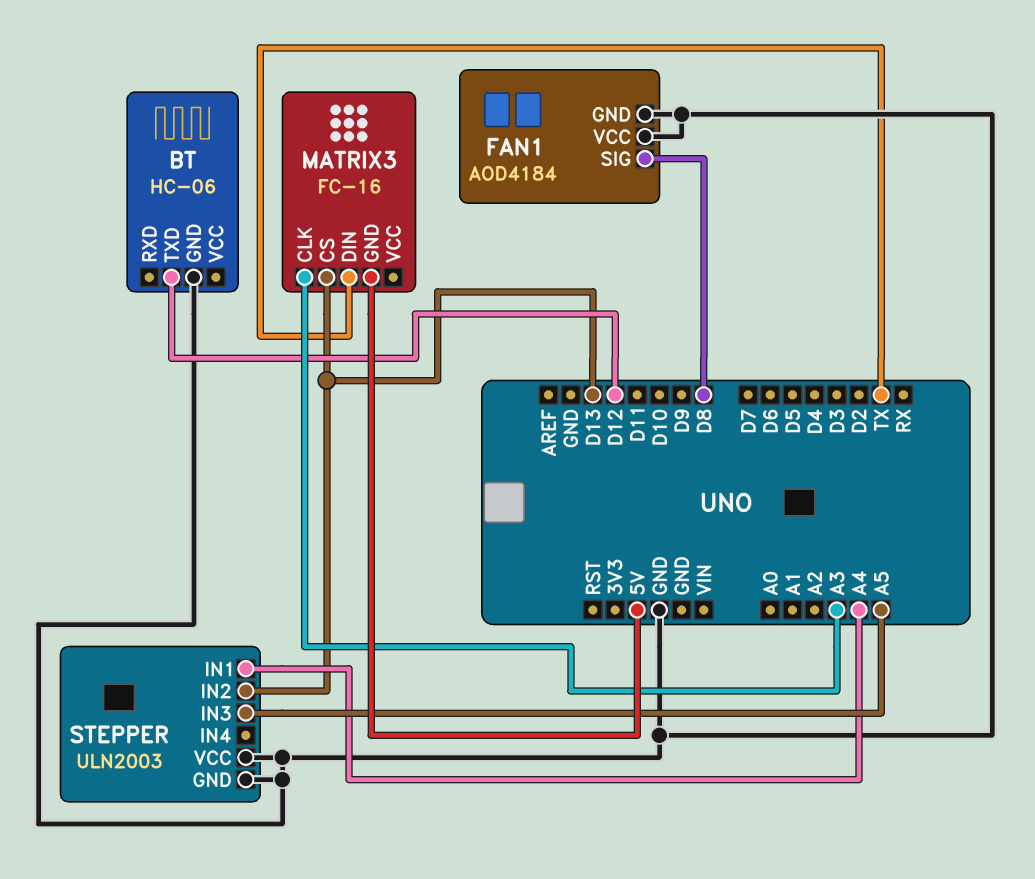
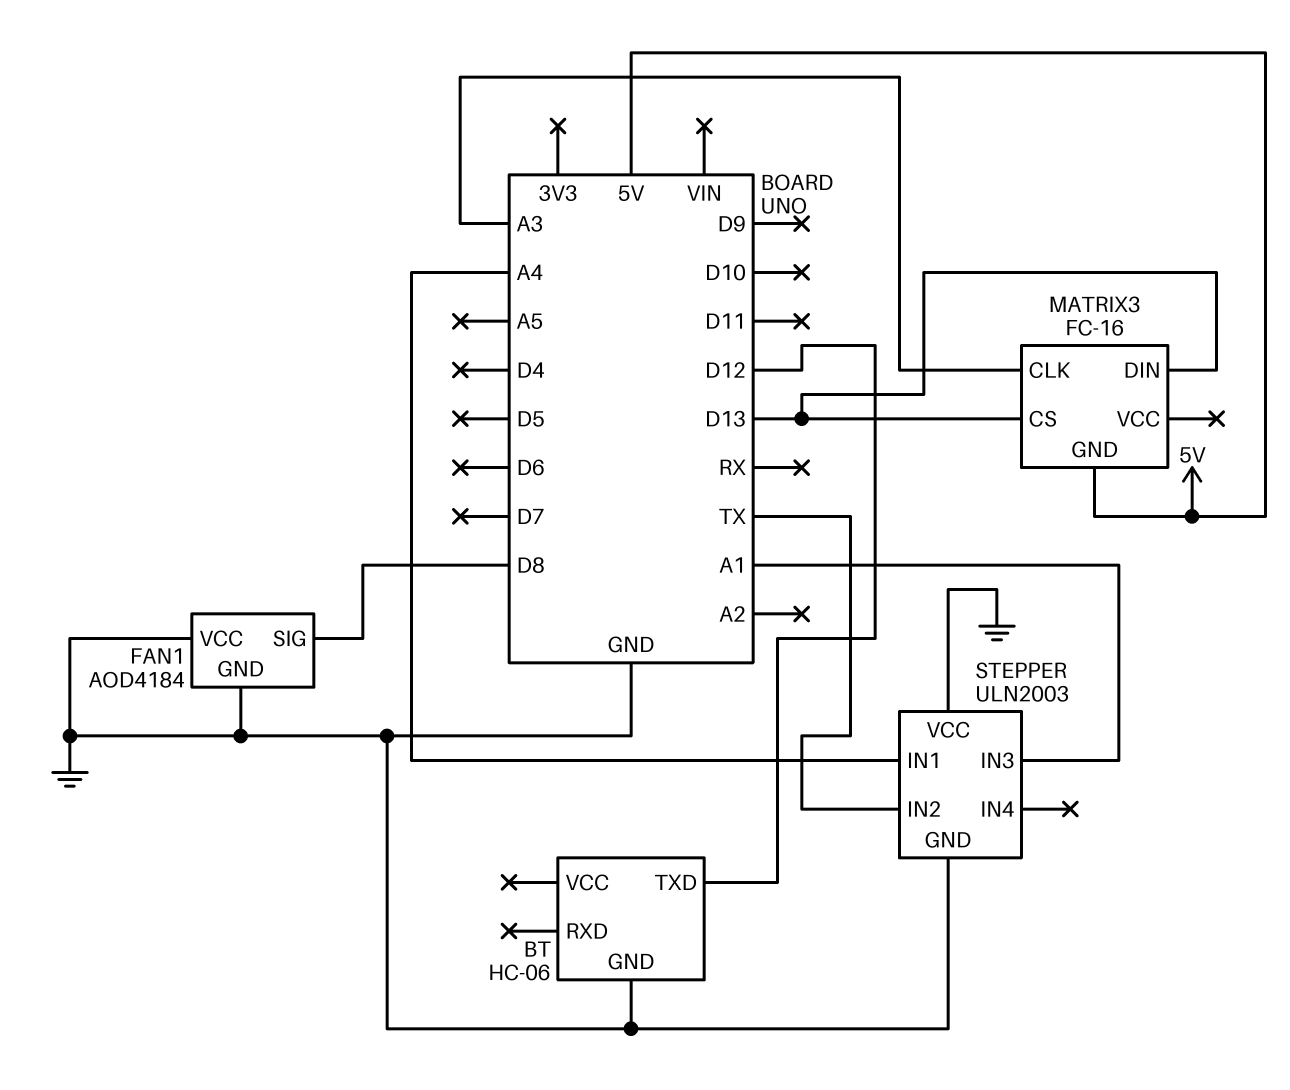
MATRIX3 pin DIN: TX -> D13
STEPPER pin IN2: D13 -> TX
STEPPER pin IN3: A5 -> A1

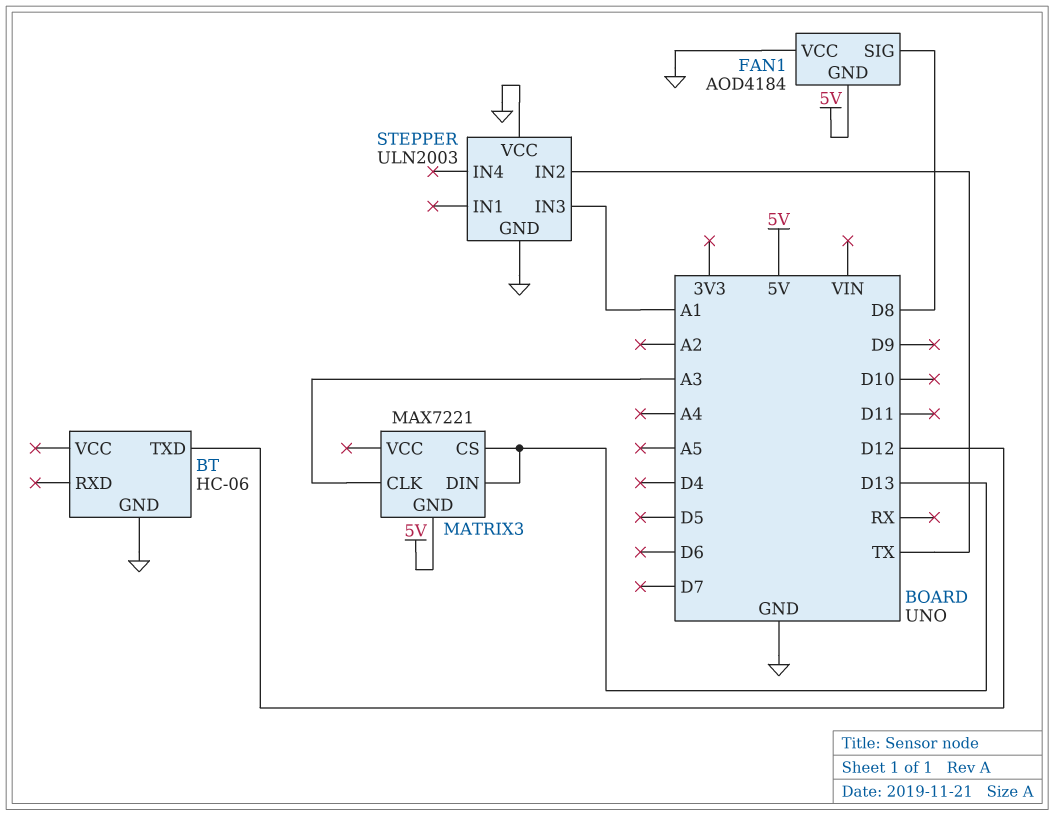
FAN1 pin GND: GND -> 5V
MATRIX3: FC-16 -> MAX7221
STEPPER pin IN1: A4 -> none

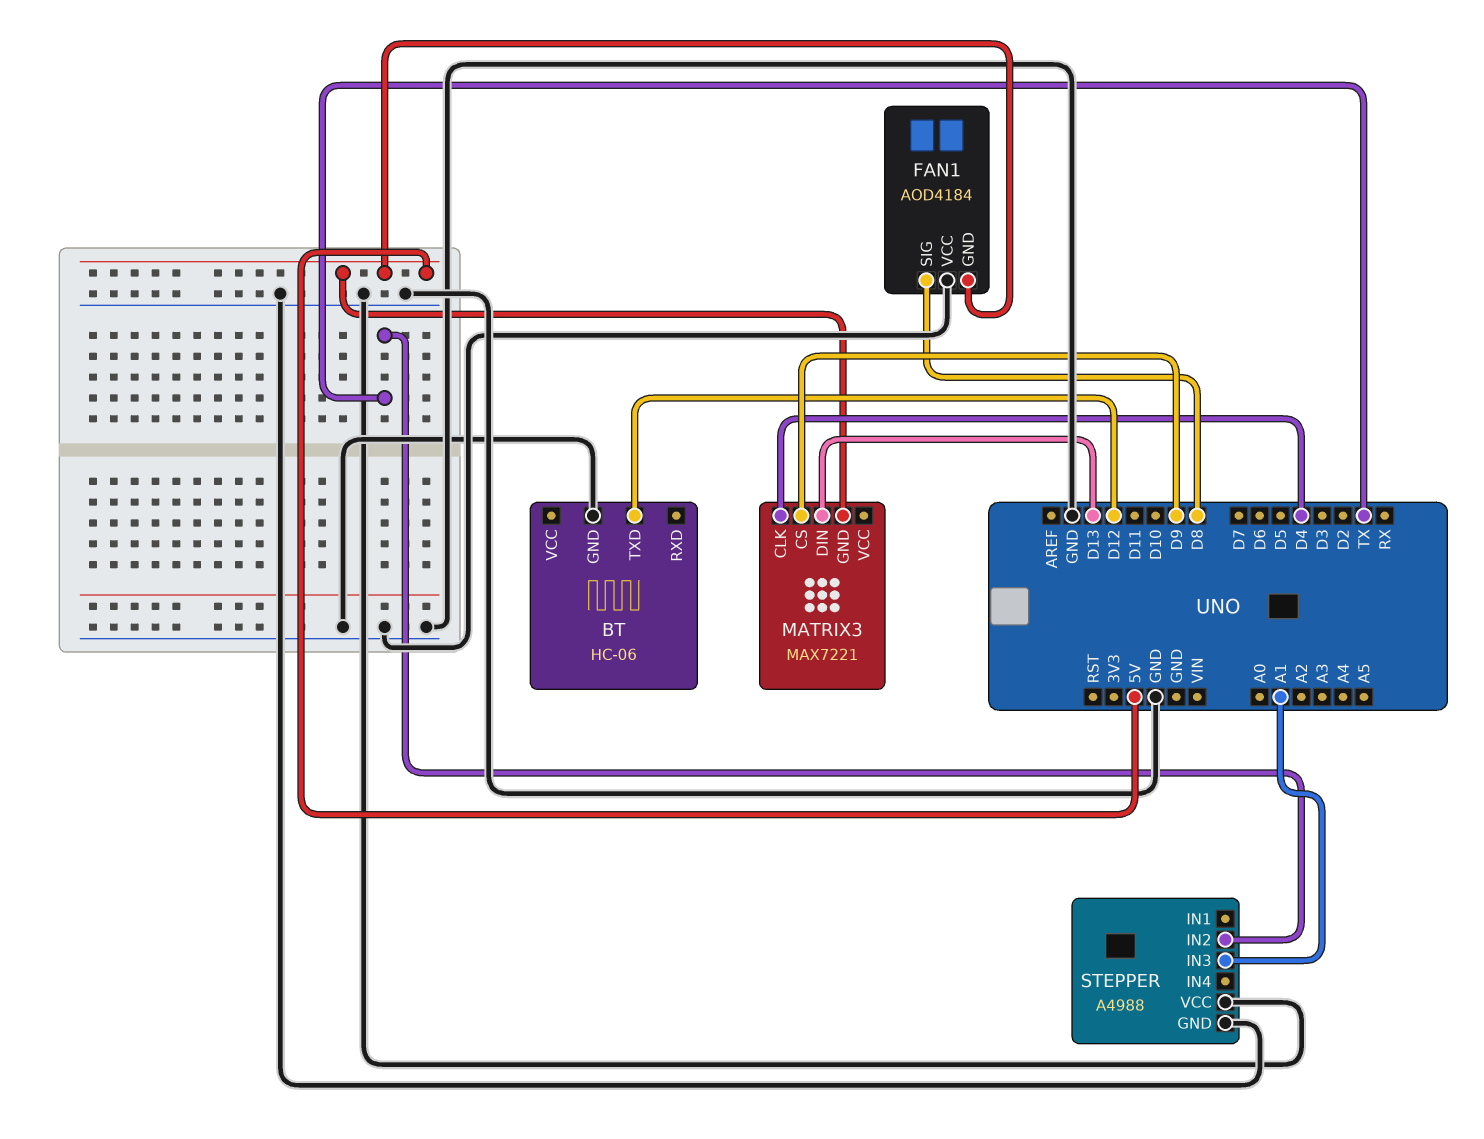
MATRIX3 pin CLK: A3 -> D4
MATRIX3 pin CS: D13 -> D9
STEPPER: ULN2003 -> A4988

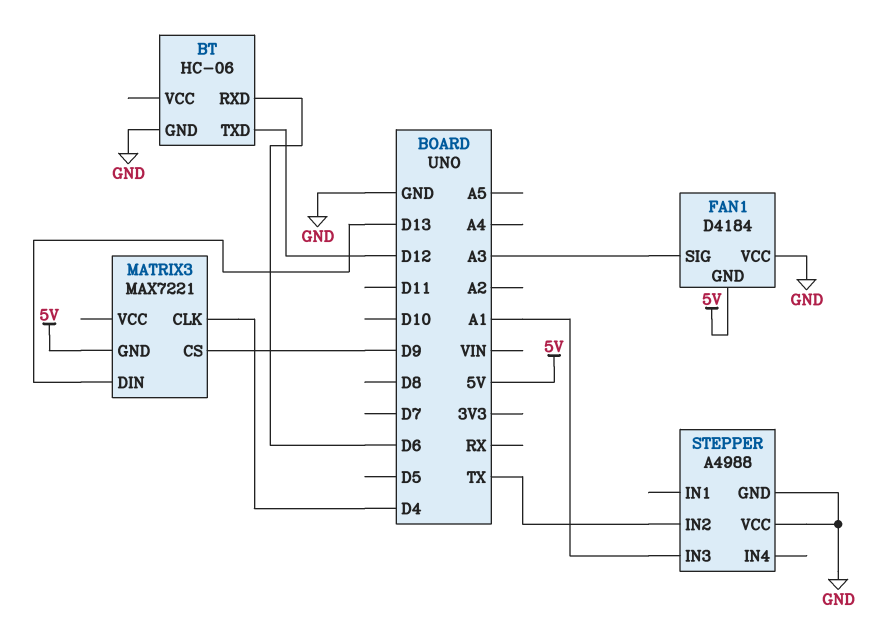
BT pin RXD: none -> D6
FAN1: AOD4184 -> D4184
FAN1 pin SIG: D8 -> A3

